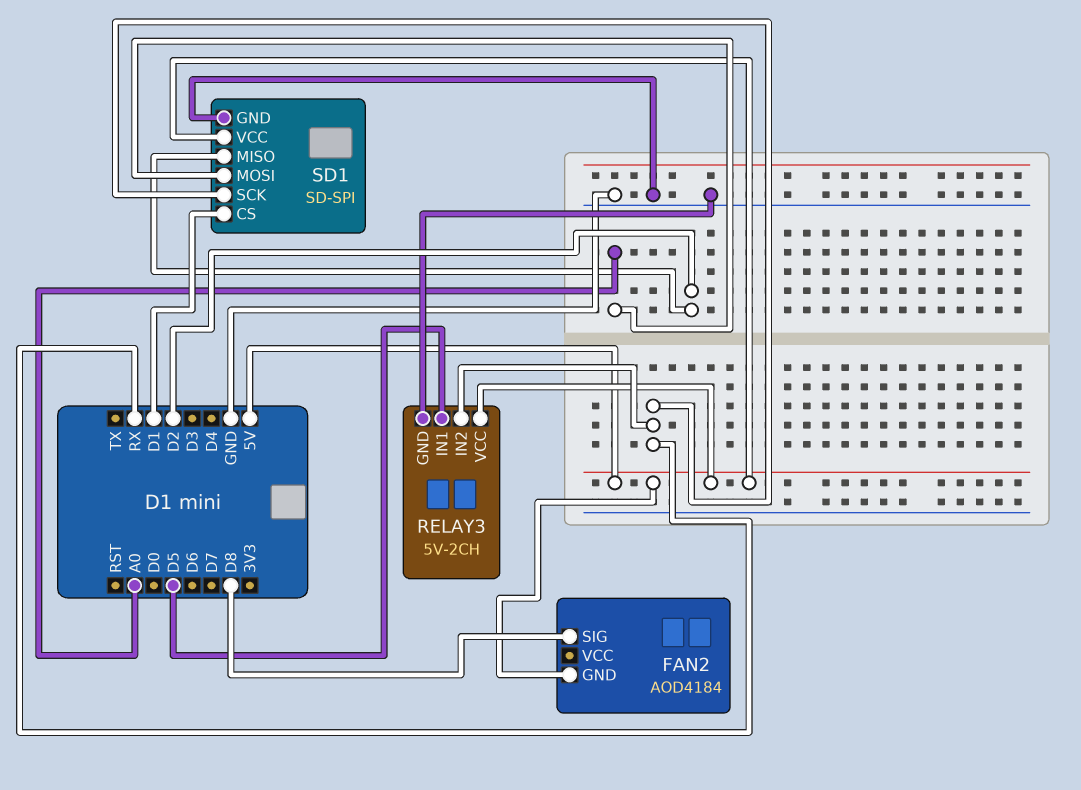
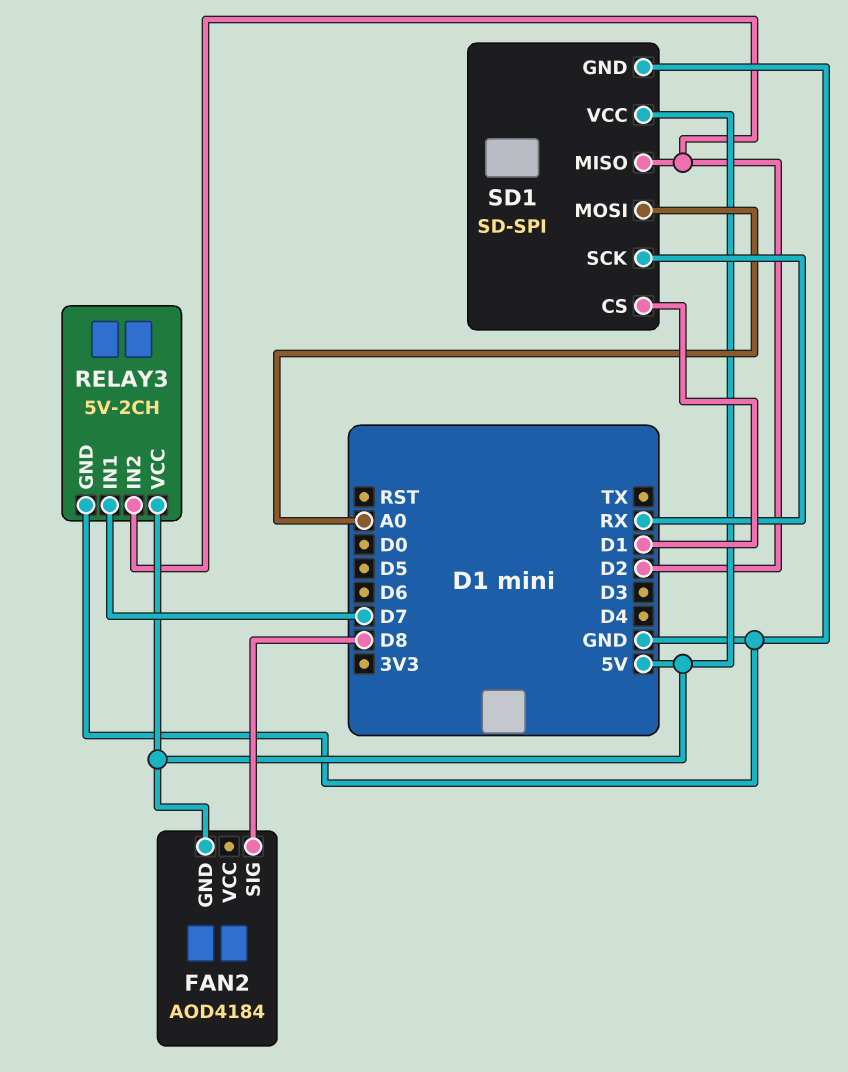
RELAY3 pin IN1: D5 -> D7
RELAY3 pin IN2: RX -> D2

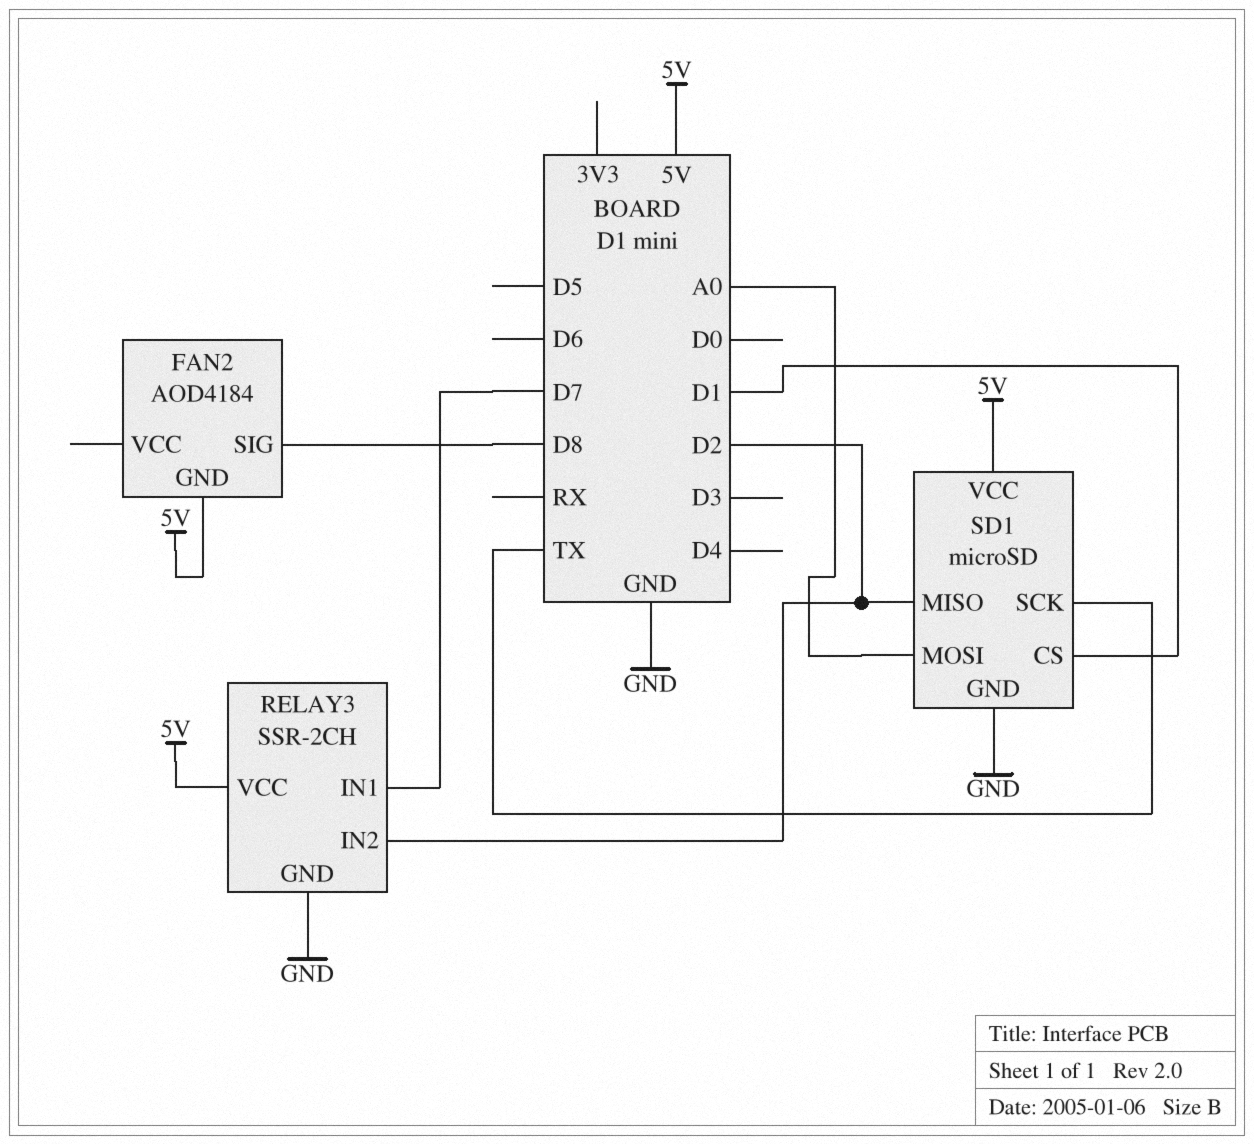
RELAY3: 5V-2CH -> SSR-2CH
SD1: SD-SPI -> microSD
SD1 pin SCK: RX -> TX

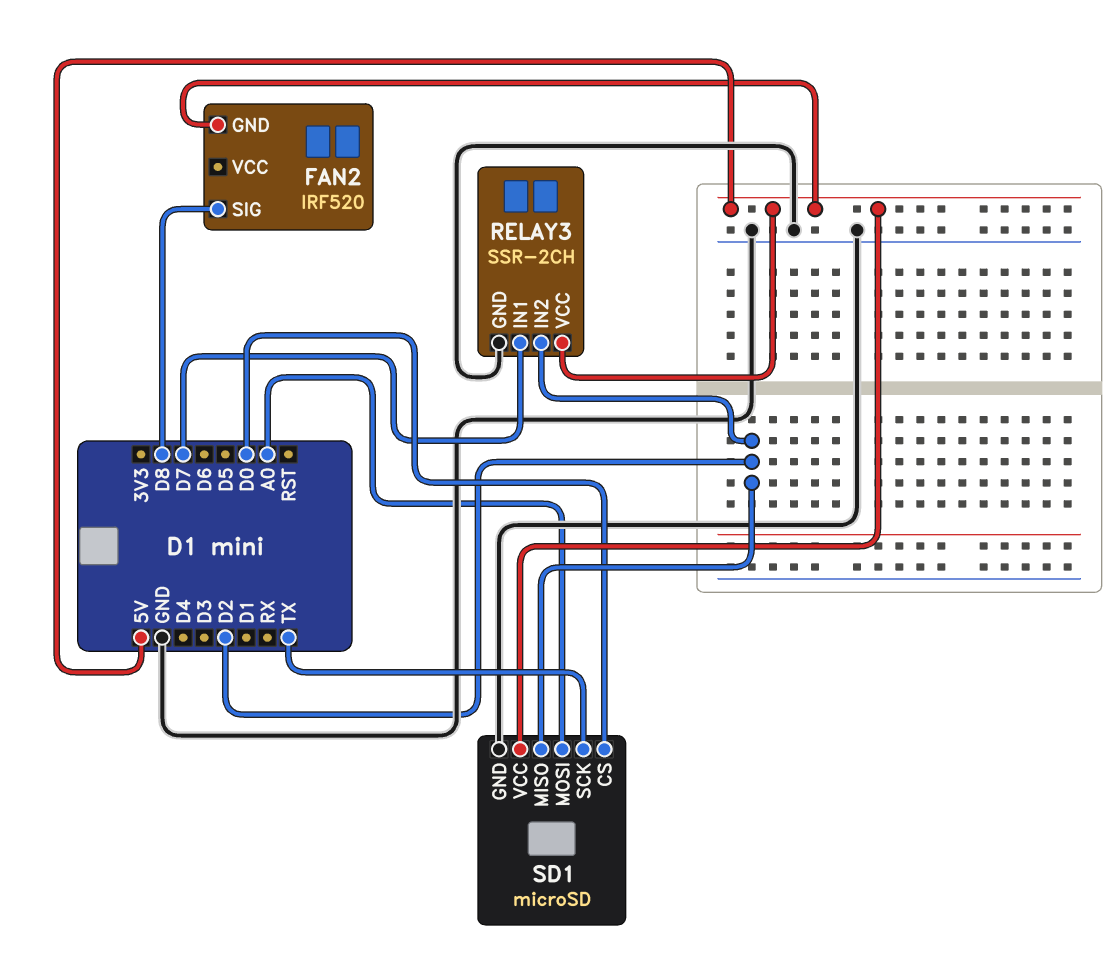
FAN2: AOD4184 -> IRF520
SD1 pin CS: D1 -> D0

